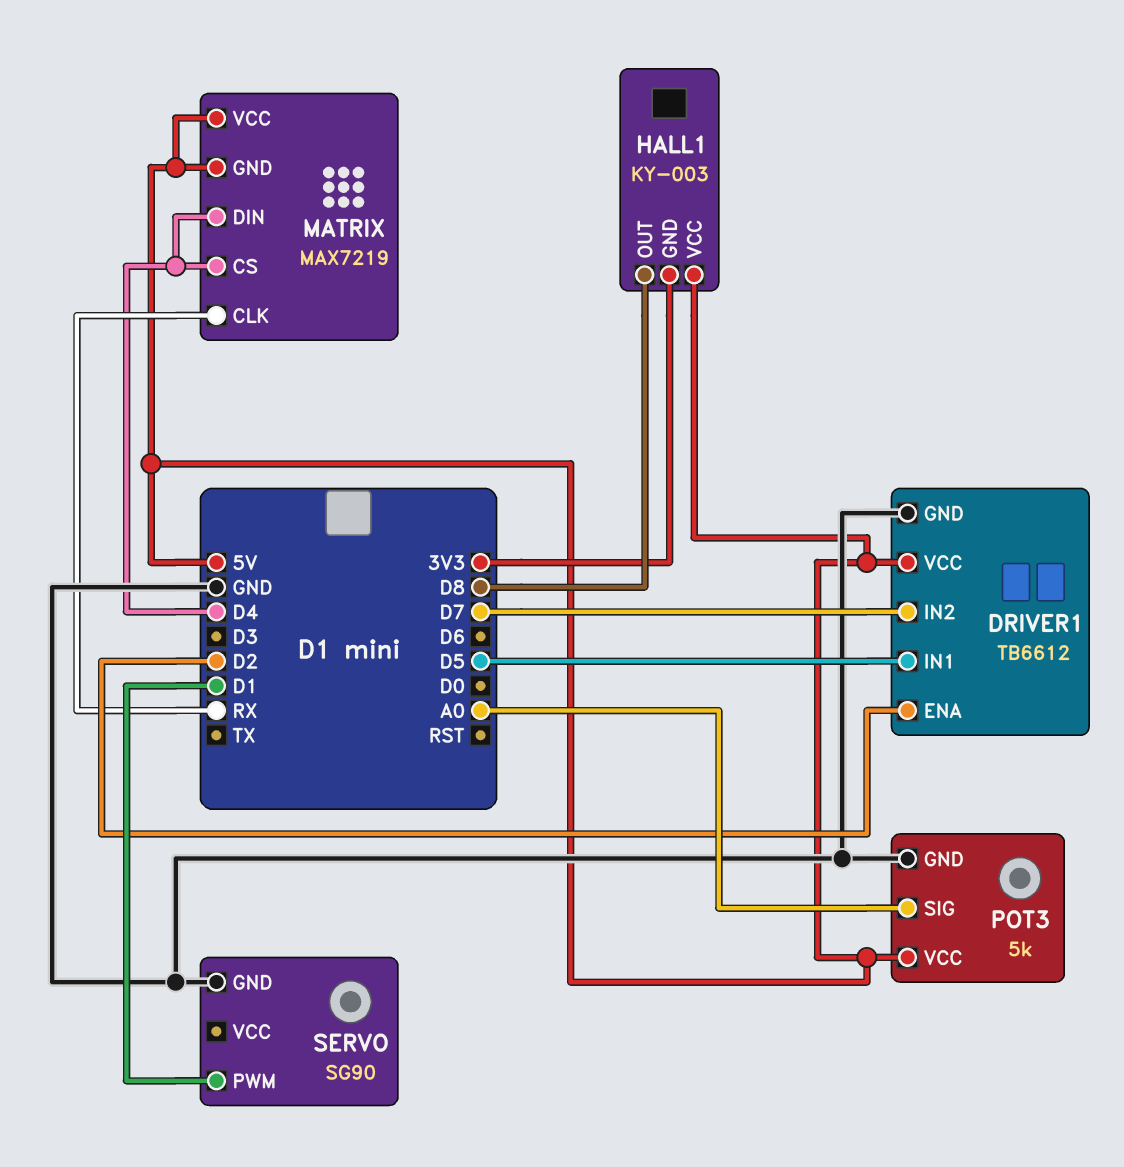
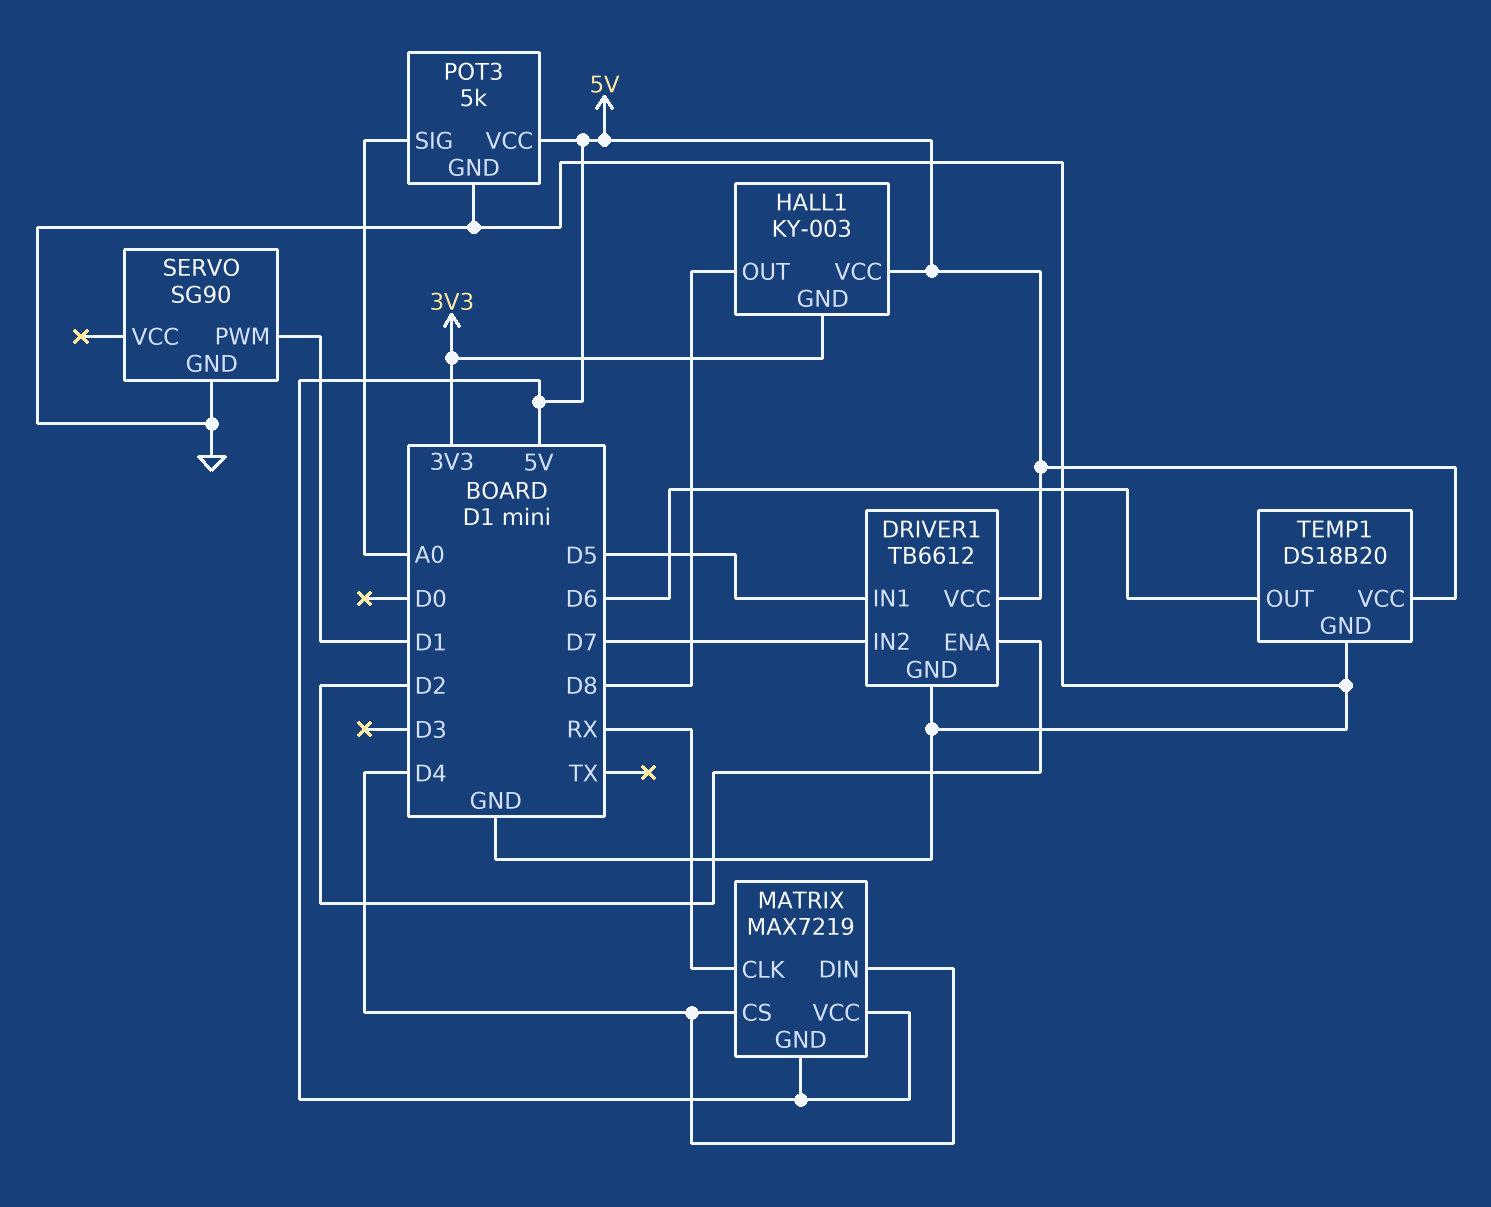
TEMP1: none -> DS18B20
TEMP1 pin GND: none -> GND
TEMP1 pin OUT: none -> D6
TEMP1 pin VCC: none -> 5V

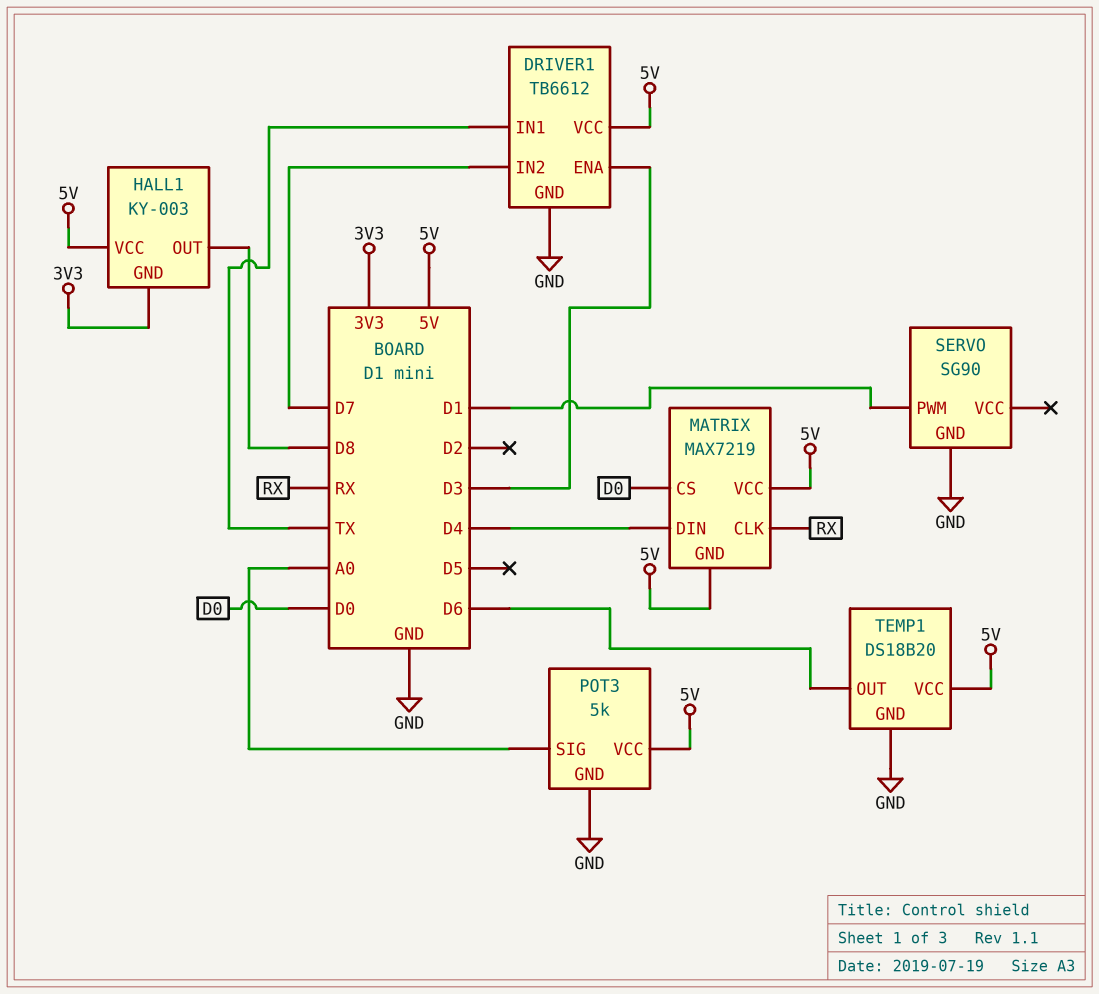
DRIVER1 pin ENA: D2 -> D3
DRIVER1 pin IN1: D5 -> TX
MATRIX pin CS: D4 -> D0

